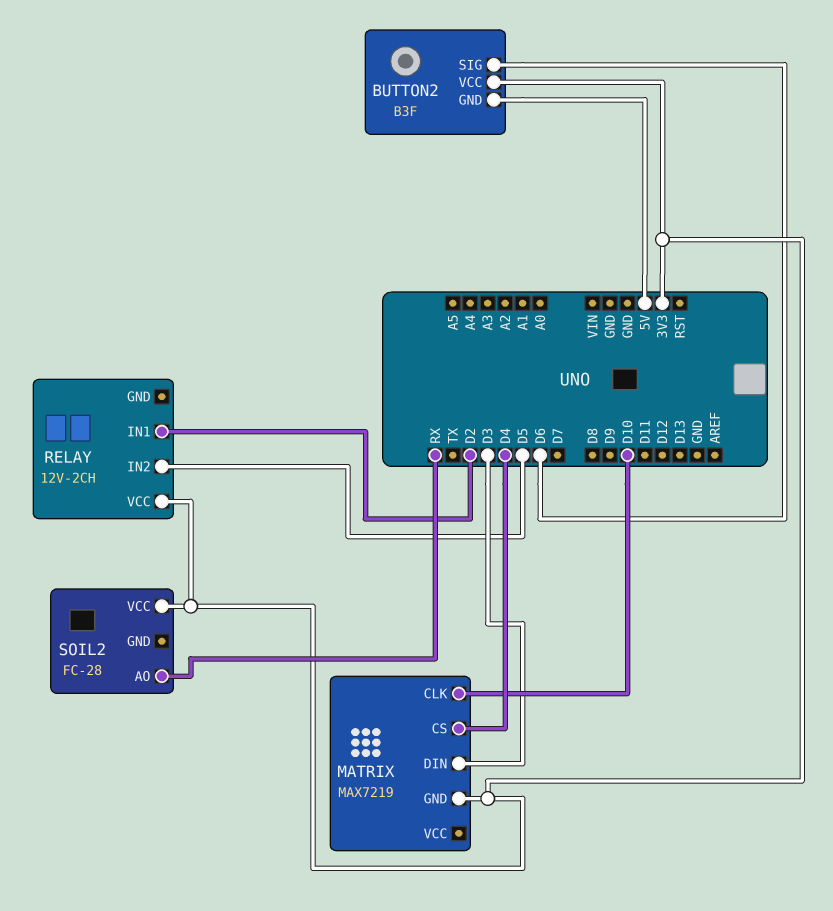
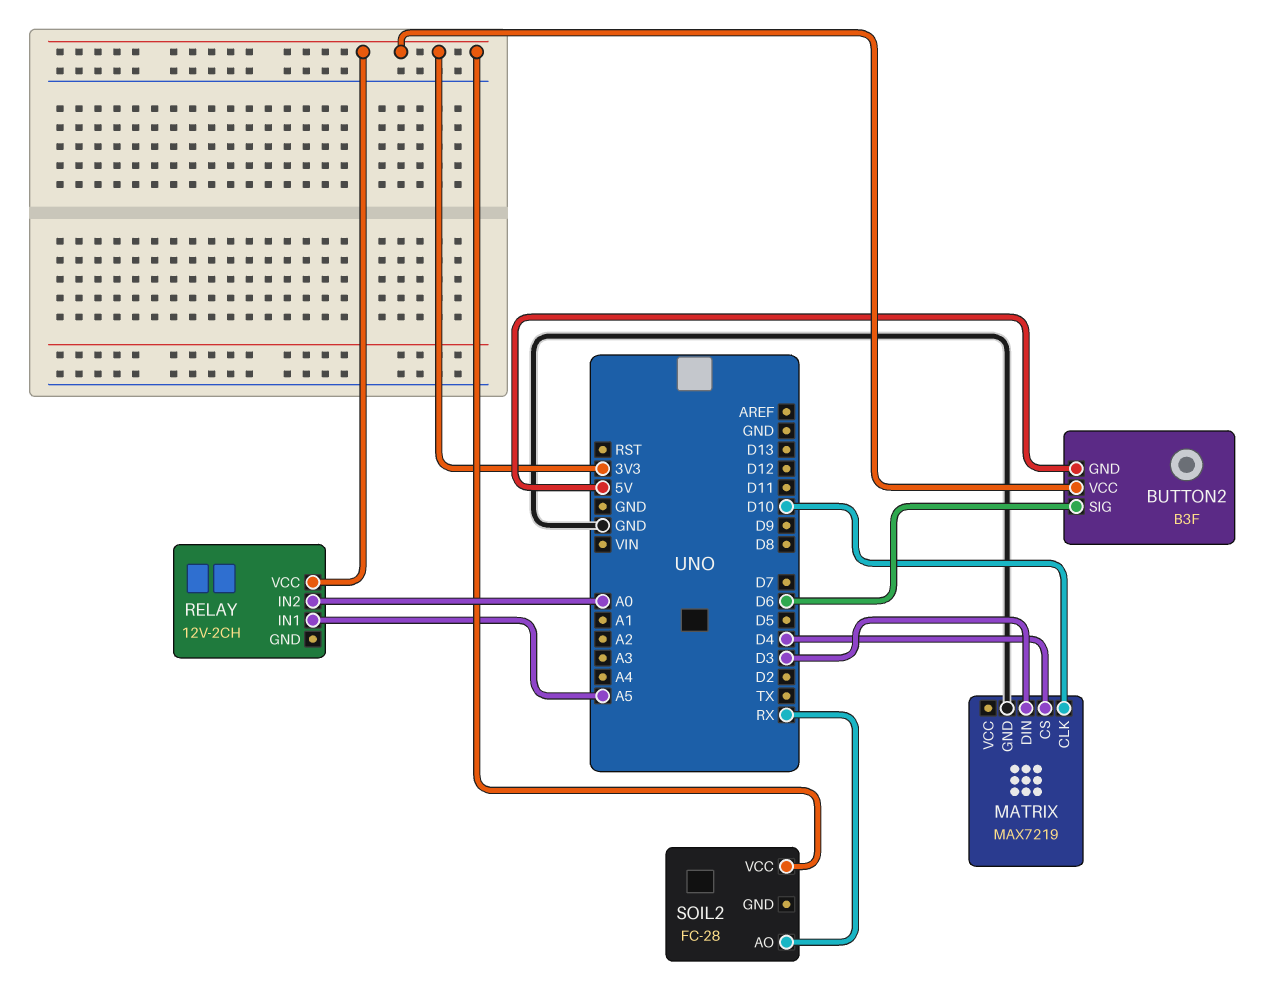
MATRIX pin GND: 3V3 -> GND
RELAY pin IN1: D2 -> A5
RELAY pin IN2: D5 -> A0

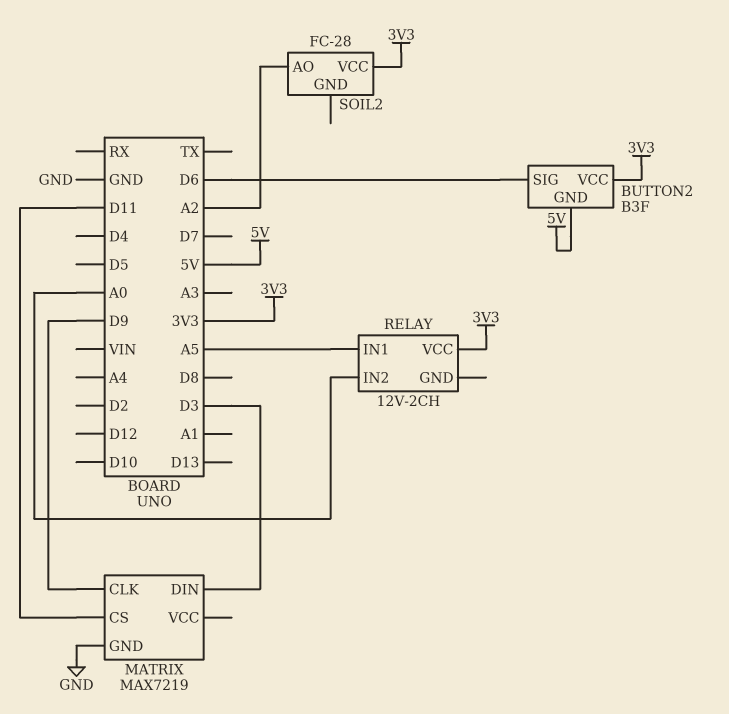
MATRIX pin CLK: D10 -> D9
MATRIX pin CS: D4 -> D11
SOIL2 pin AO: RX -> A2

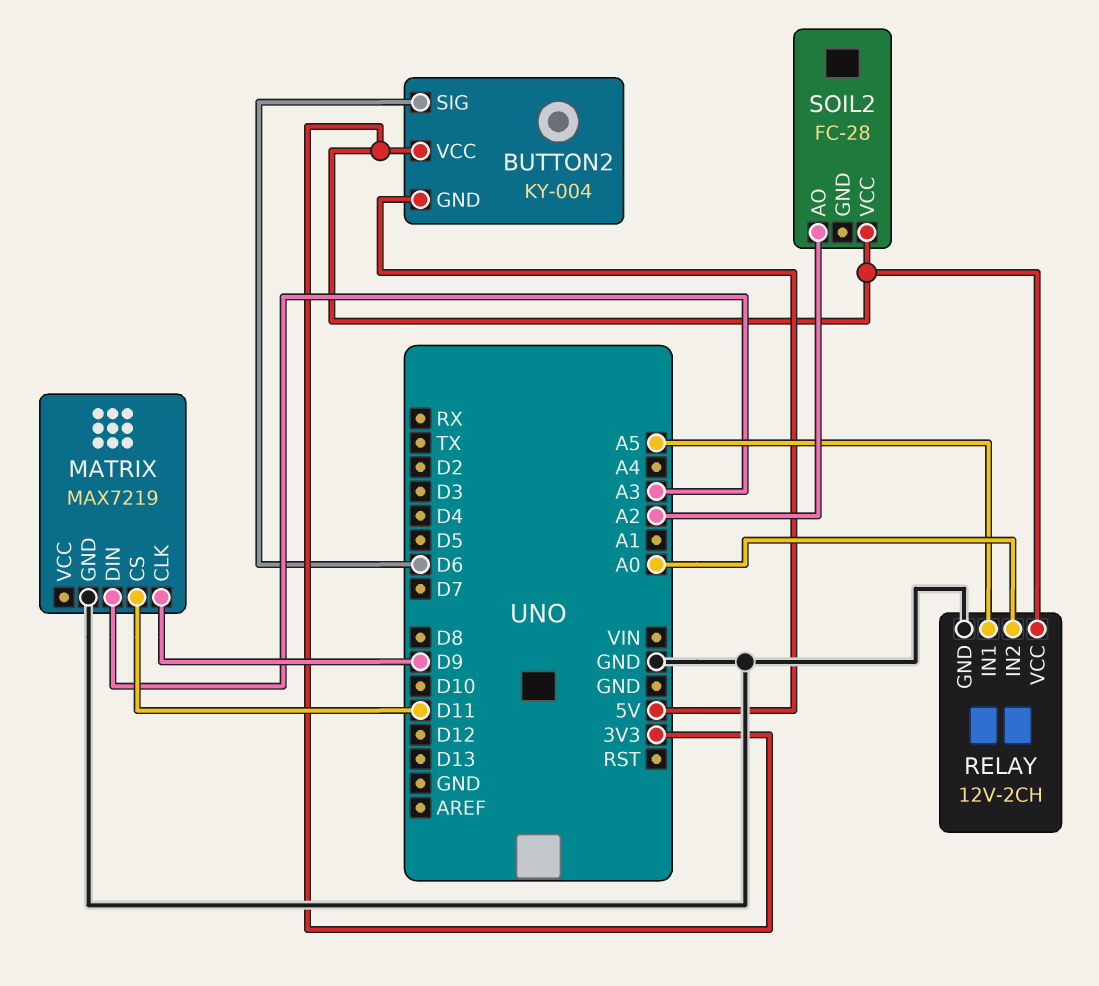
BUTTON2: B3F -> KY-004
MATRIX pin DIN: D3 -> A3
RELAY pin GND: none -> GND

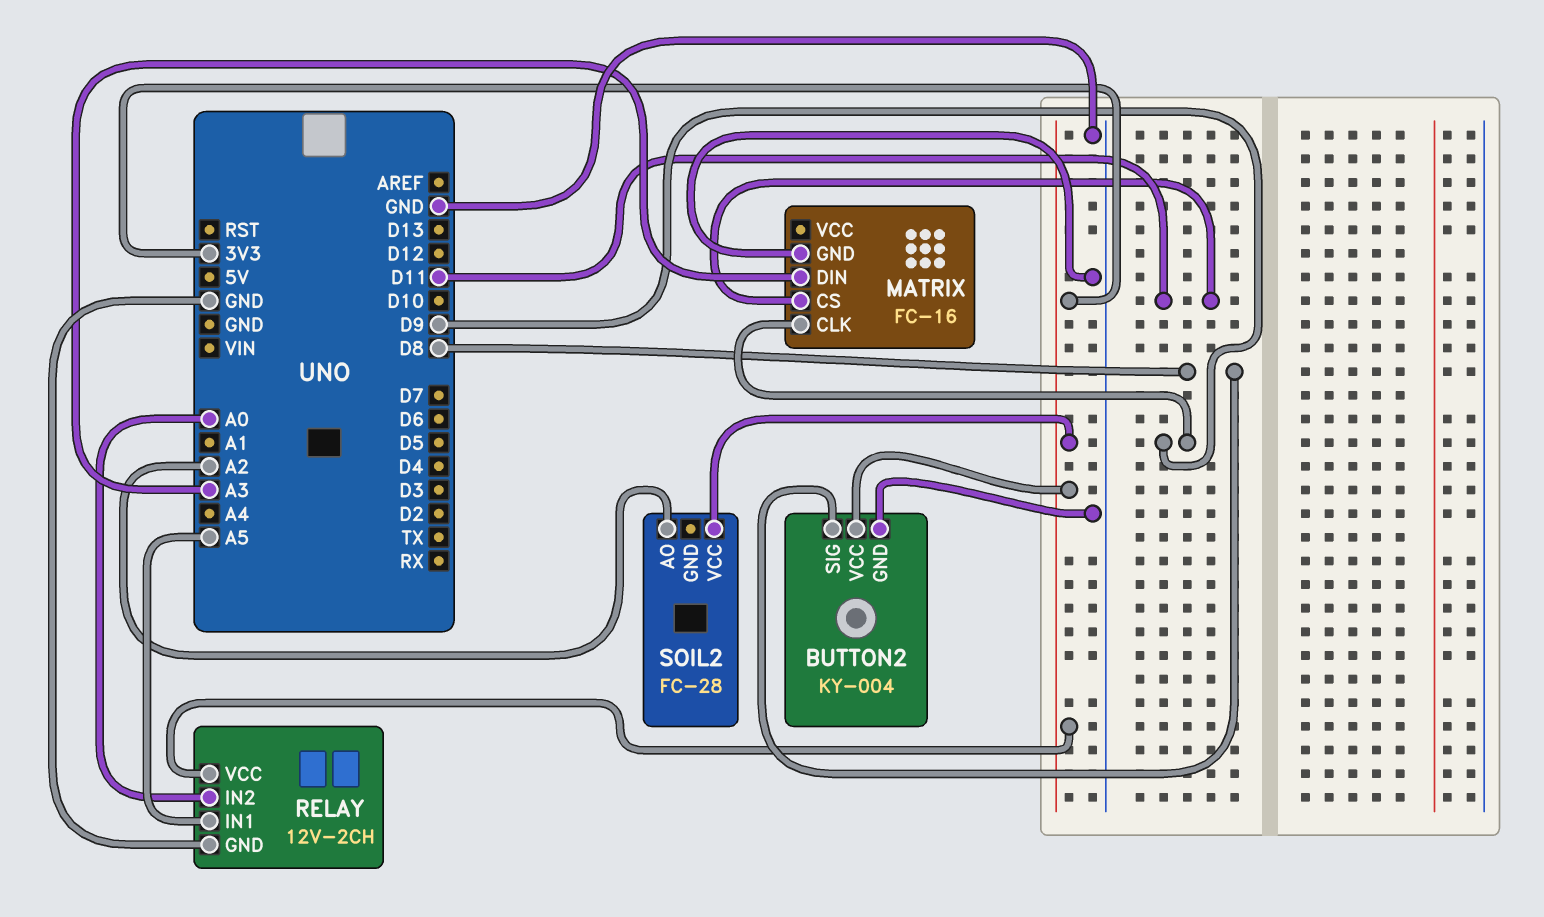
BUTTON2 pin GND: 5V -> GND
BUTTON2 pin SIG: D6 -> D8
MATRIX: MAX7219 -> FC-16

